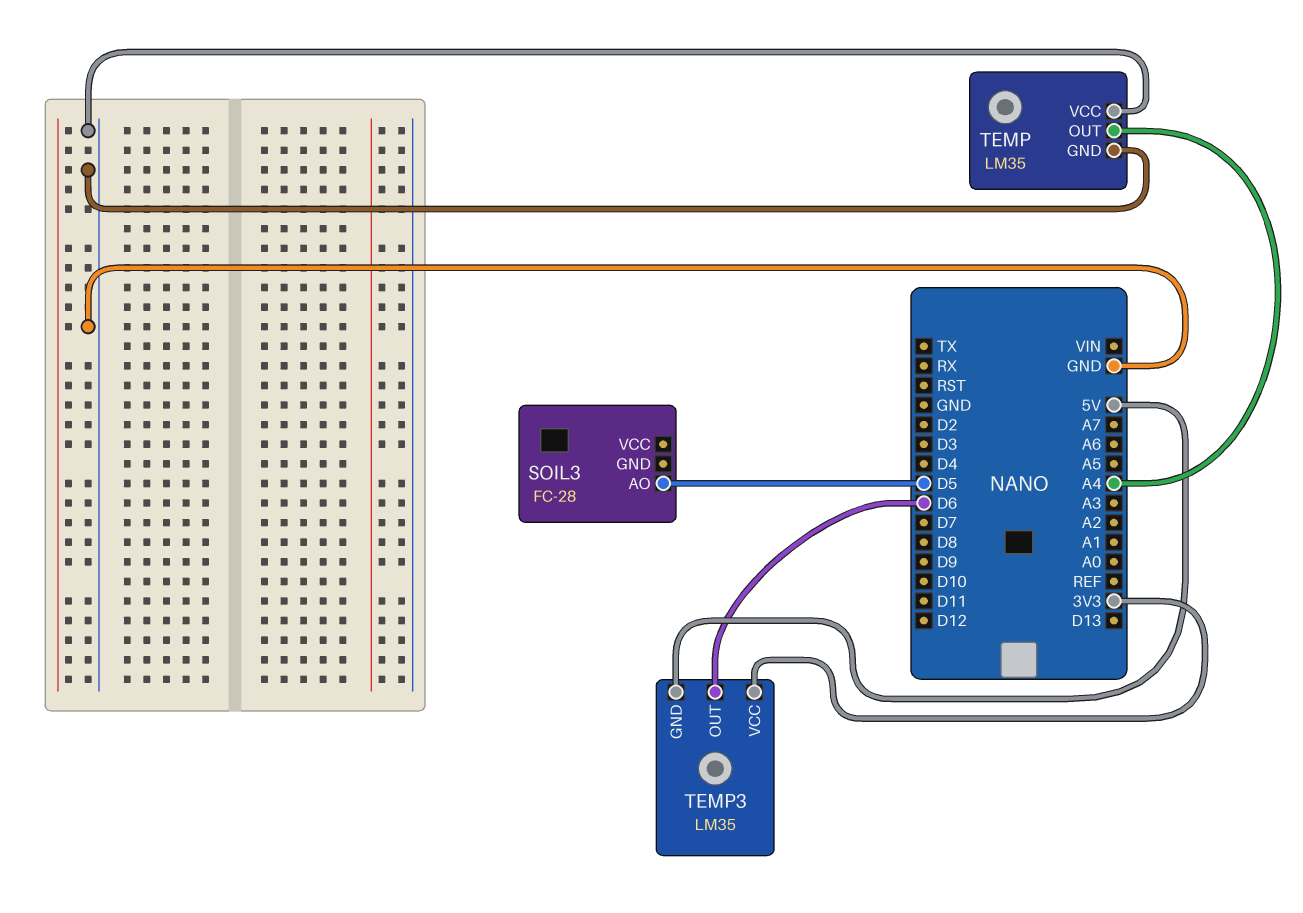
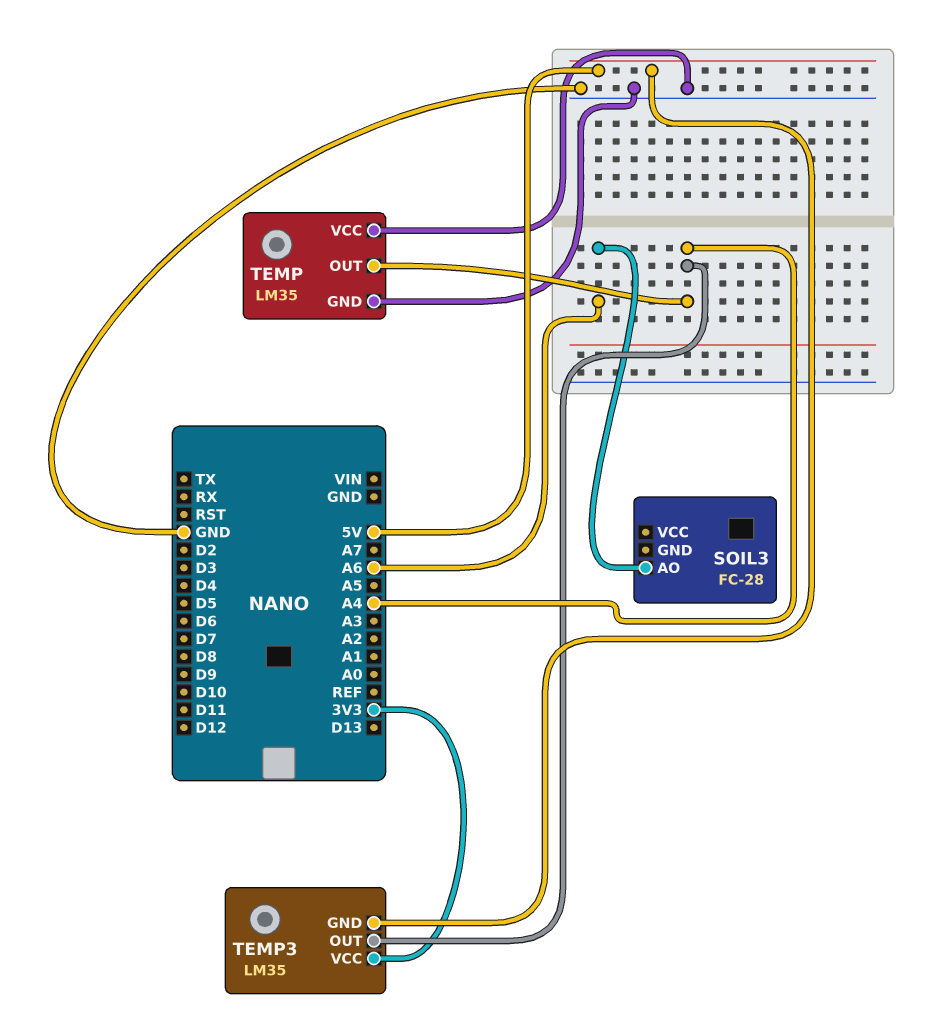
SOIL3 pin AO: D5 -> A6
TEMP3 pin OUT: D6 -> A4

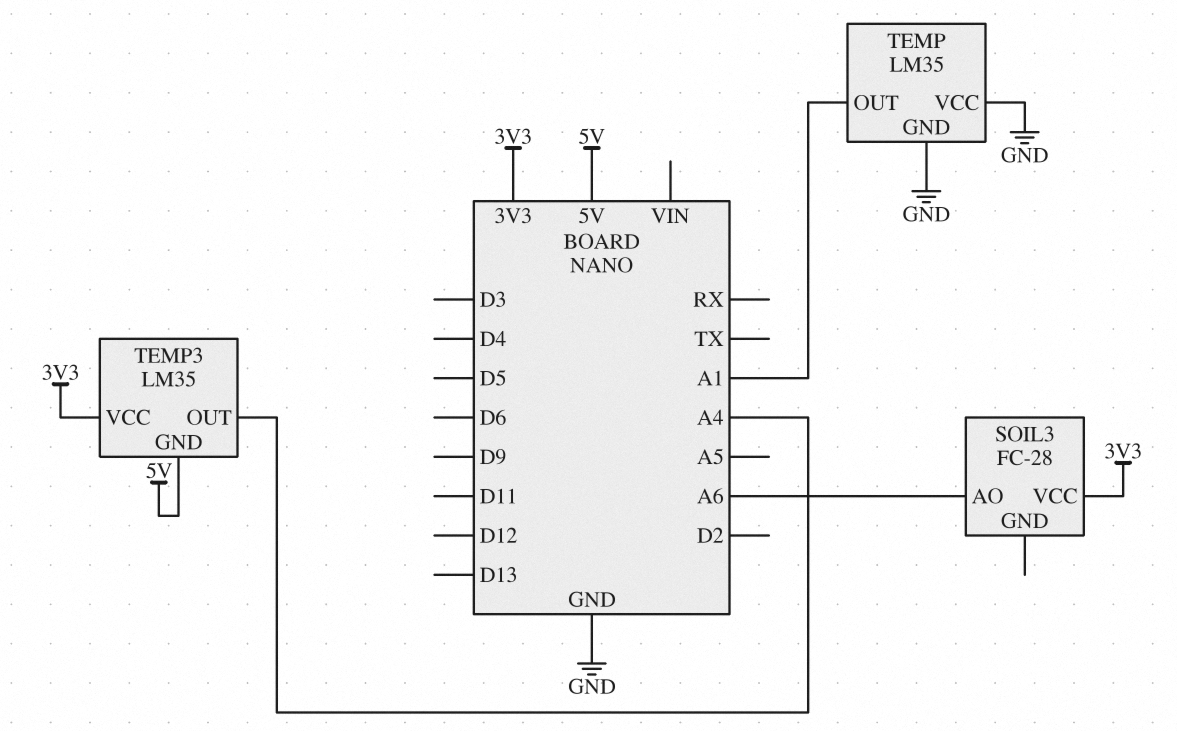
SOIL3 pin VCC: none -> 3V3
TEMP pin OUT: A4 -> A1

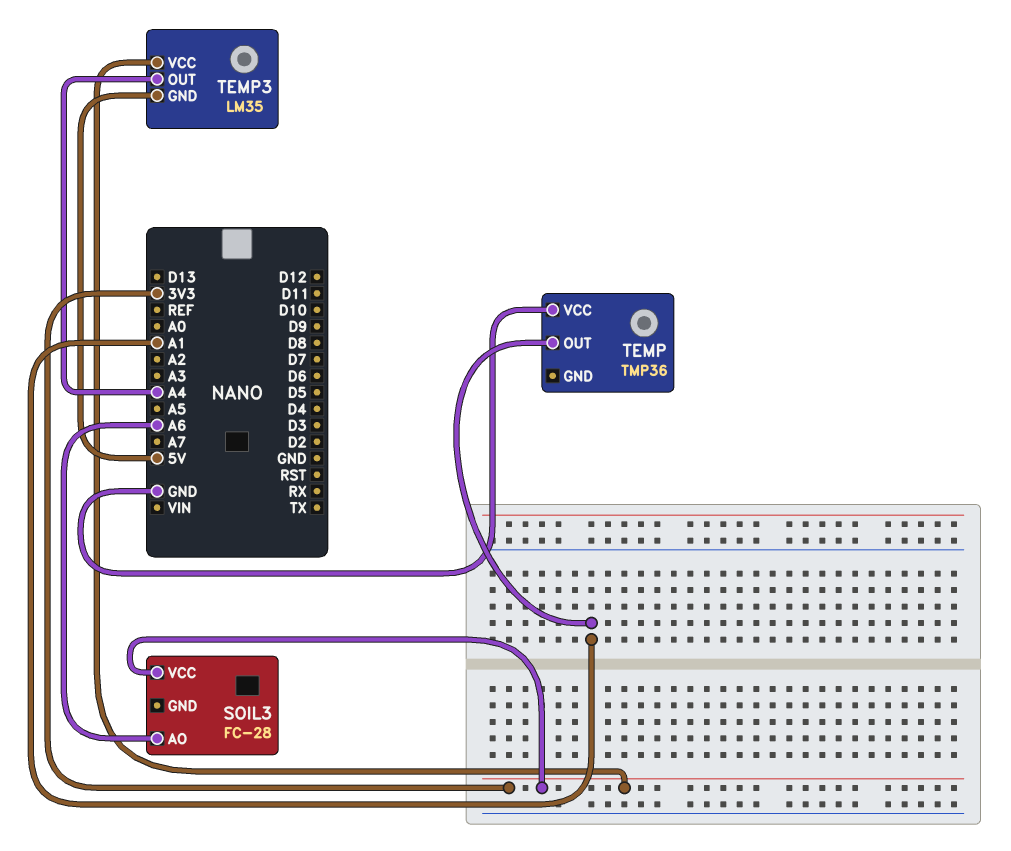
TEMP: LM35 -> TMP36
TEMP pin GND: GND -> none

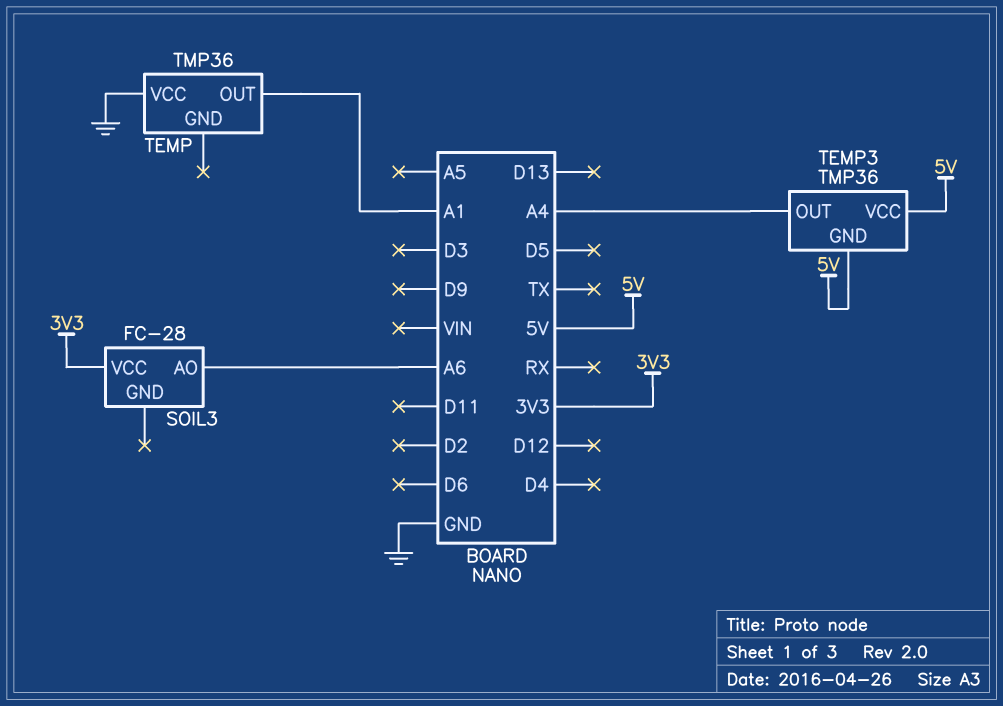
TEMP3: LM35 -> TMP36
TEMP3 pin VCC: 3V3 -> 5V

